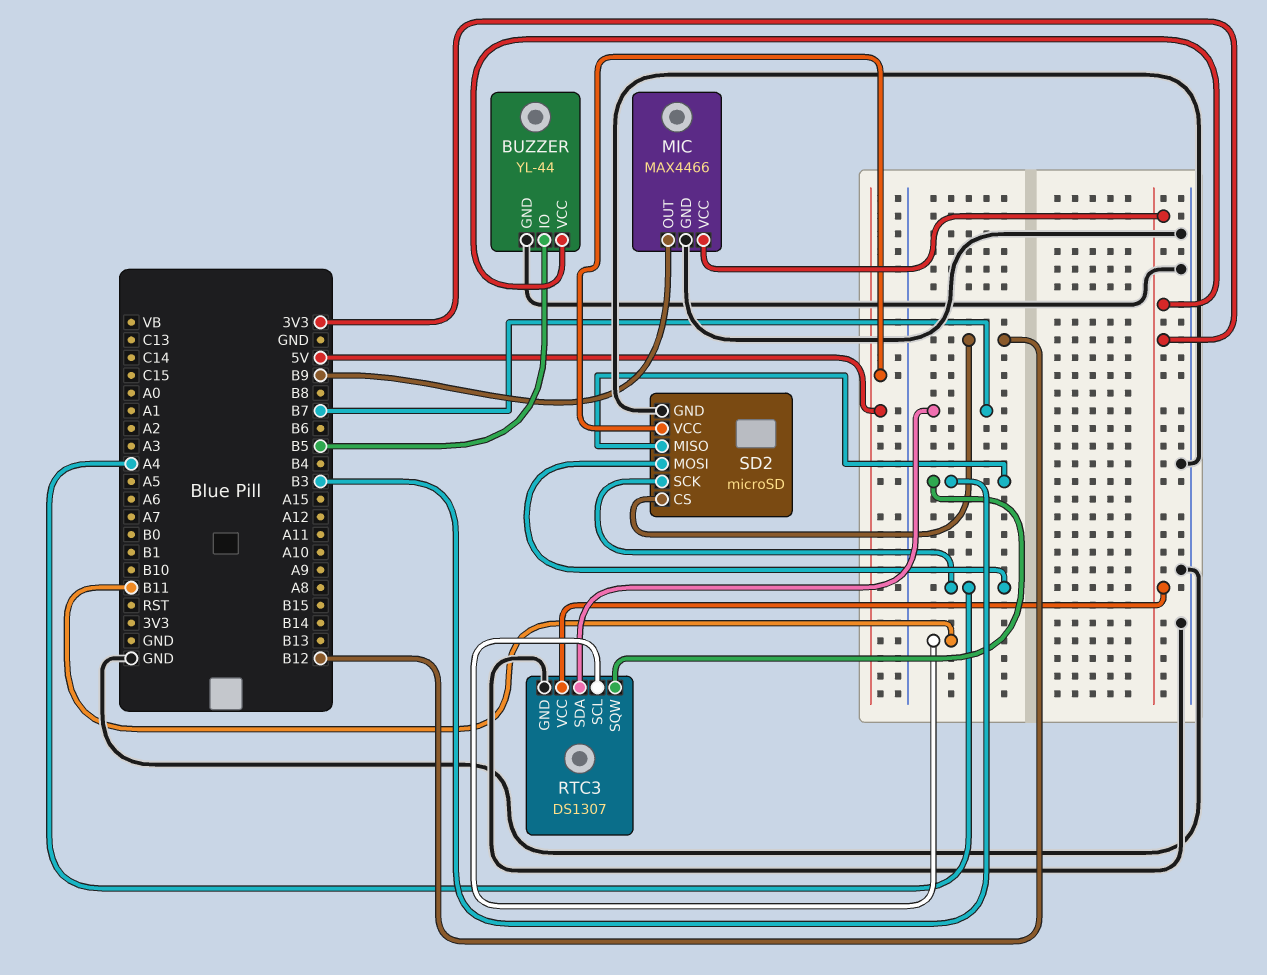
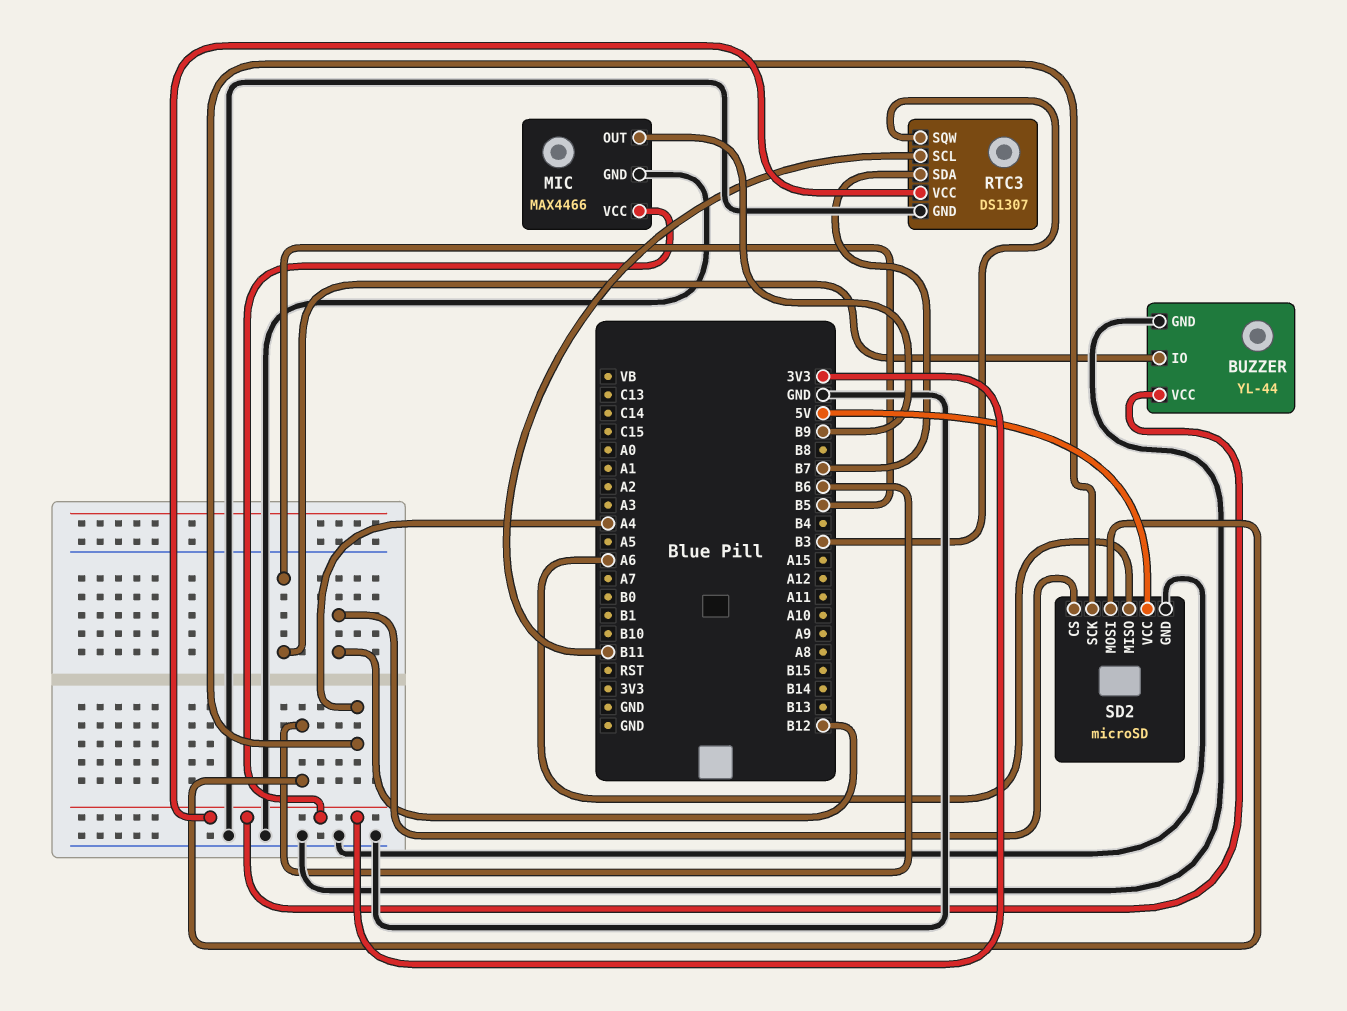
SD2 pin MISO: B3 -> A6
SD2 pin MOSI: A4 -> B6

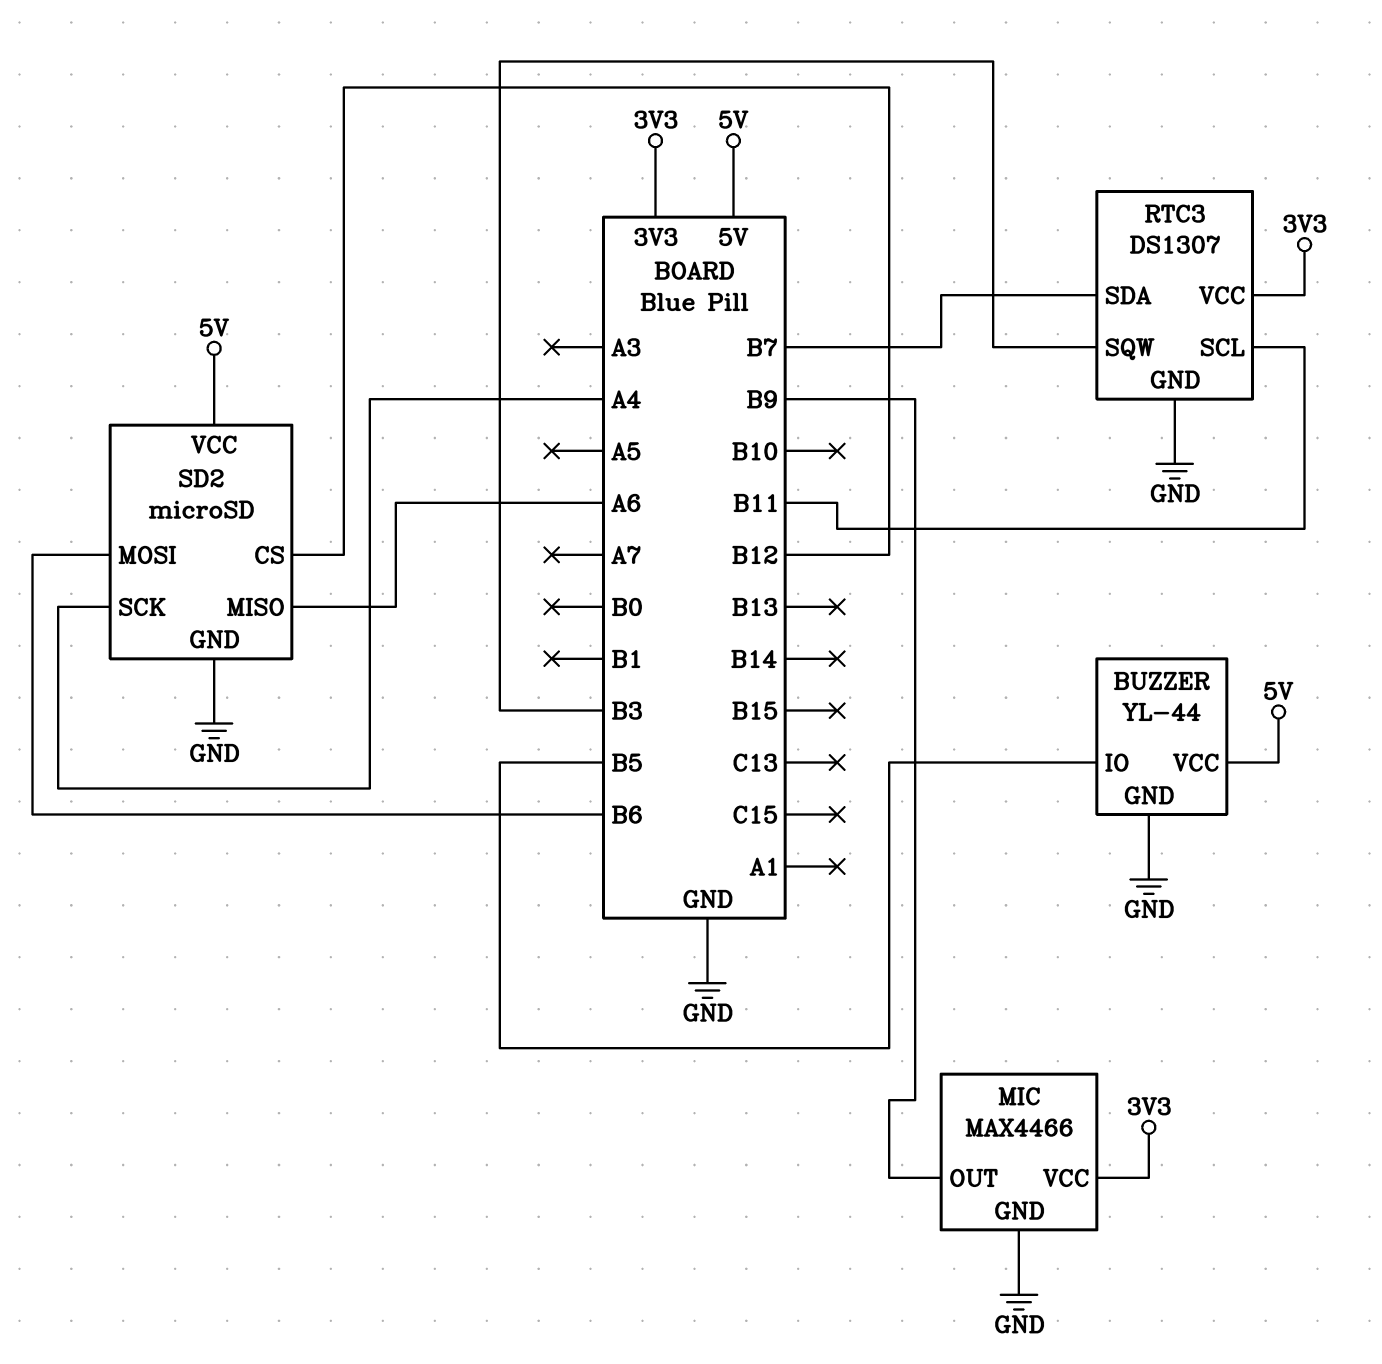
BUZZER pin VCC: 3V3 -> 5V

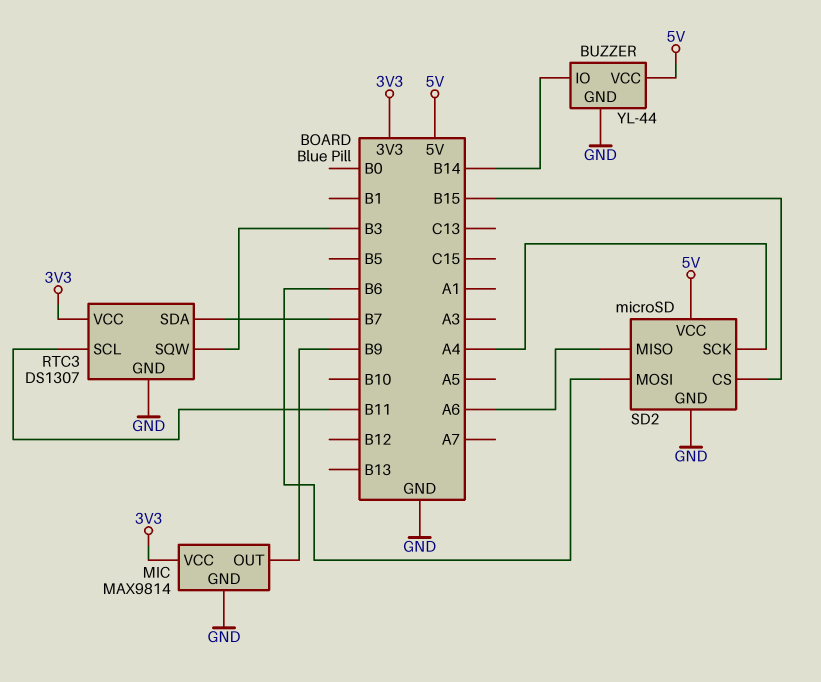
BUZZER pin IO: B5 -> B14
MIC: MAX4466 -> MAX9814
SD2 pin CS: B12 -> B15

